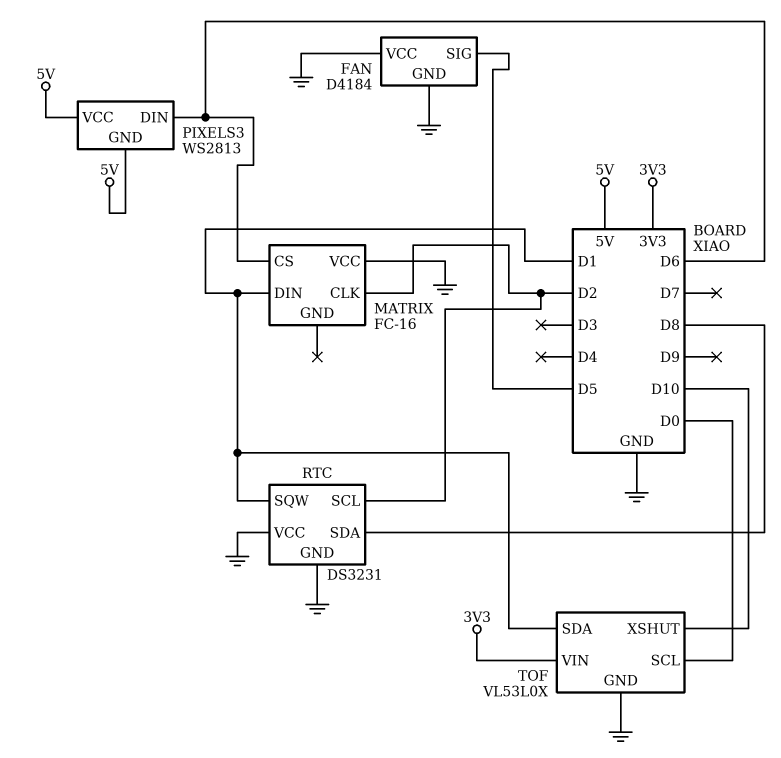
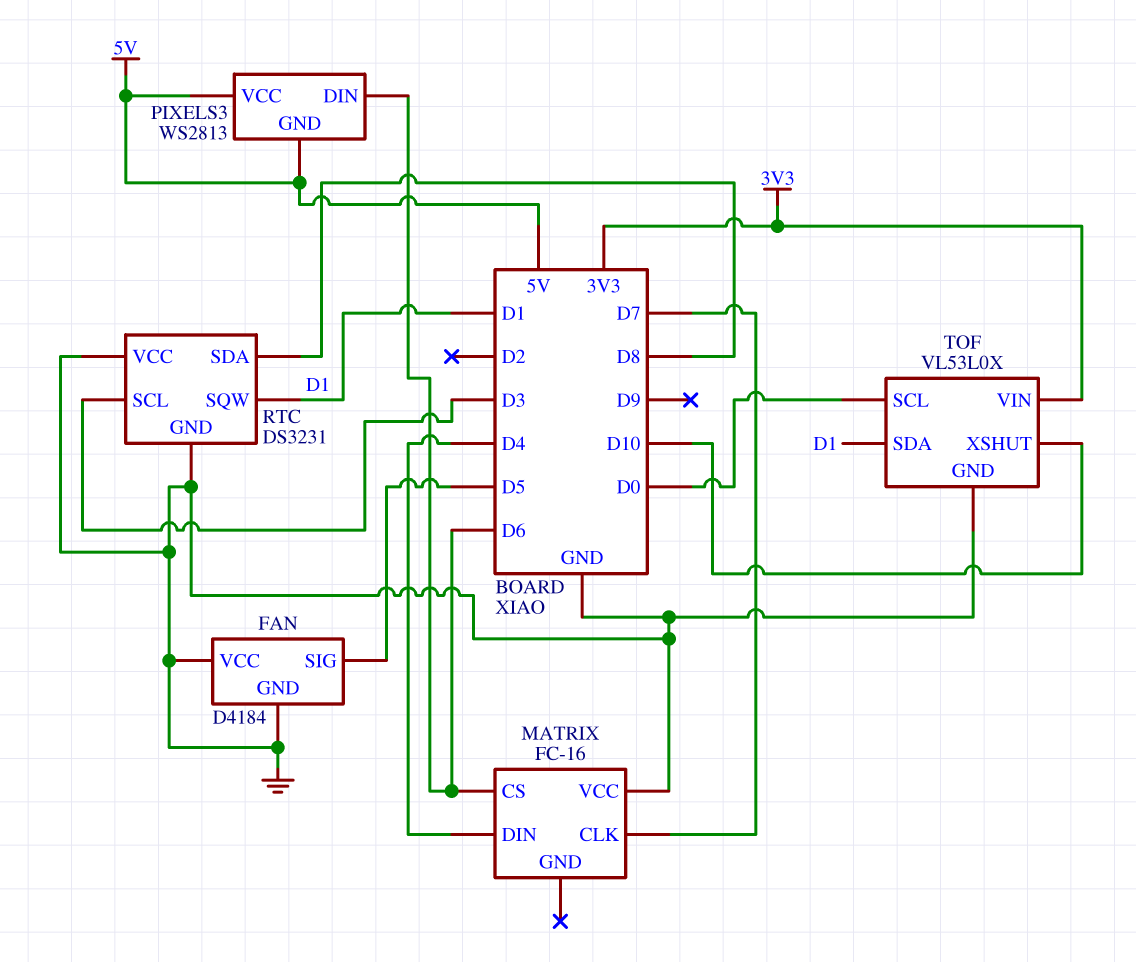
MATRIX pin CLK: D2 -> D7
MATRIX pin DIN: D1 -> D4
RTC pin SCL: D2 -> D3

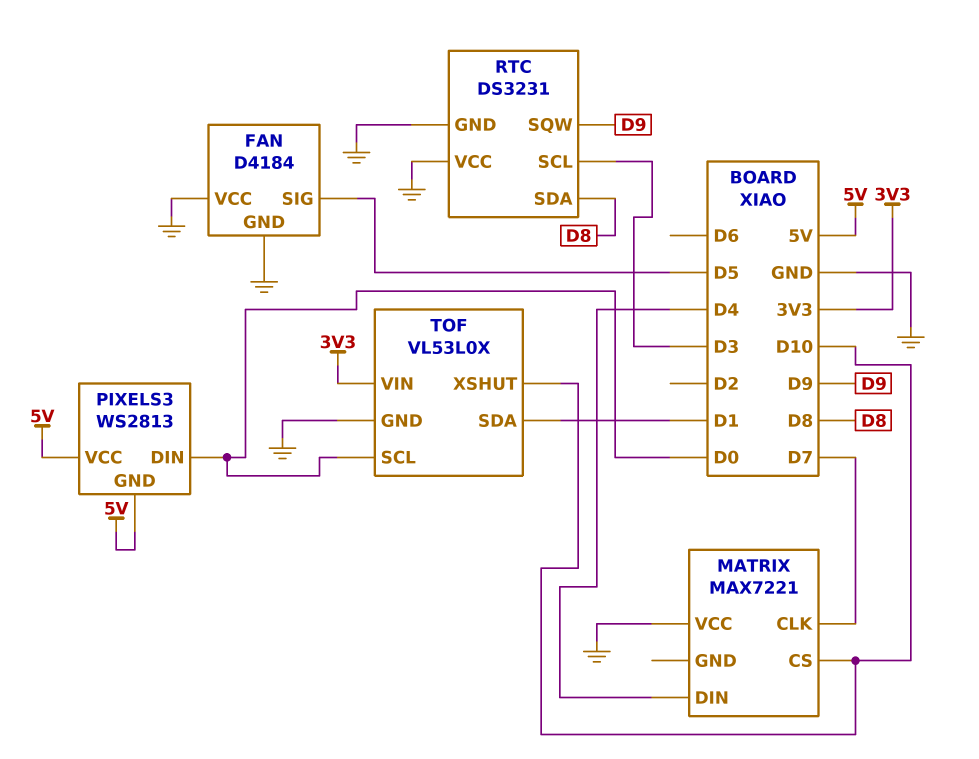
MATRIX: FC-16 -> MAX7221
MATRIX pin CS: D6 -> D10
PIXELS3 pin DIN: D6 -> D0
RTC pin SQW: D1 -> D9

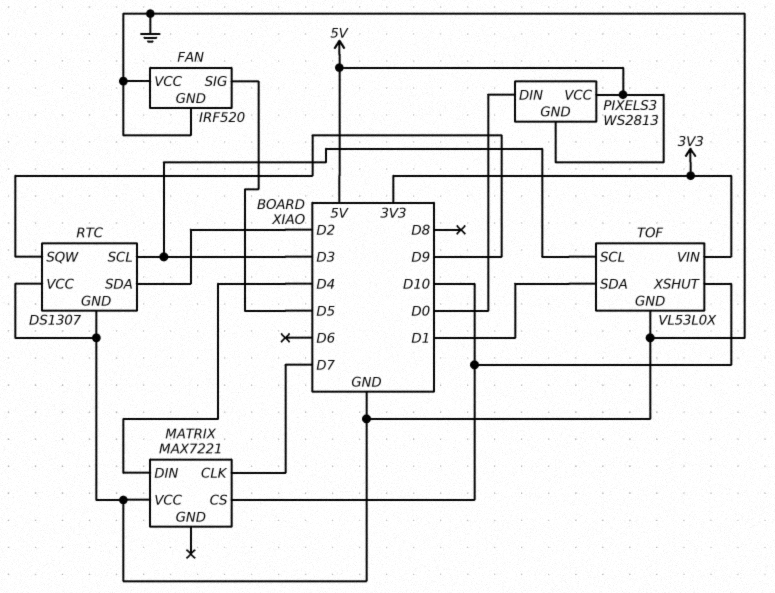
FAN: D4184 -> IRF520
RTC: DS3231 -> DS1307
RTC pin SDA: D8 -> D2
TOF pin SCL: D0 -> D3

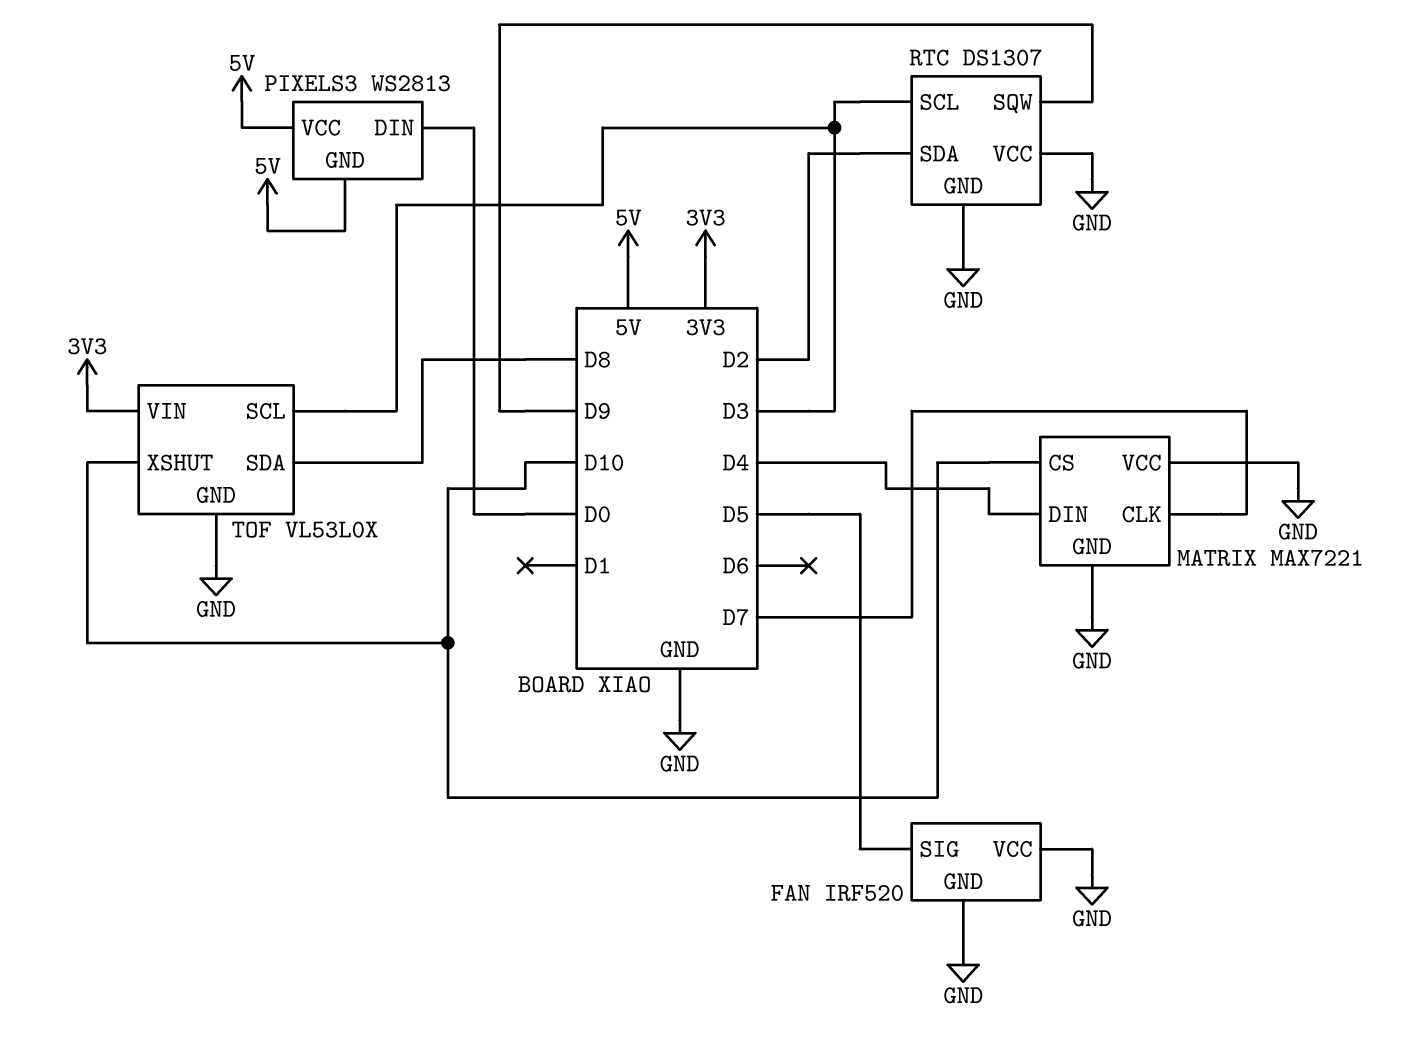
MATRIX pin GND: none -> GND
TOF pin SDA: D1 -> D8

